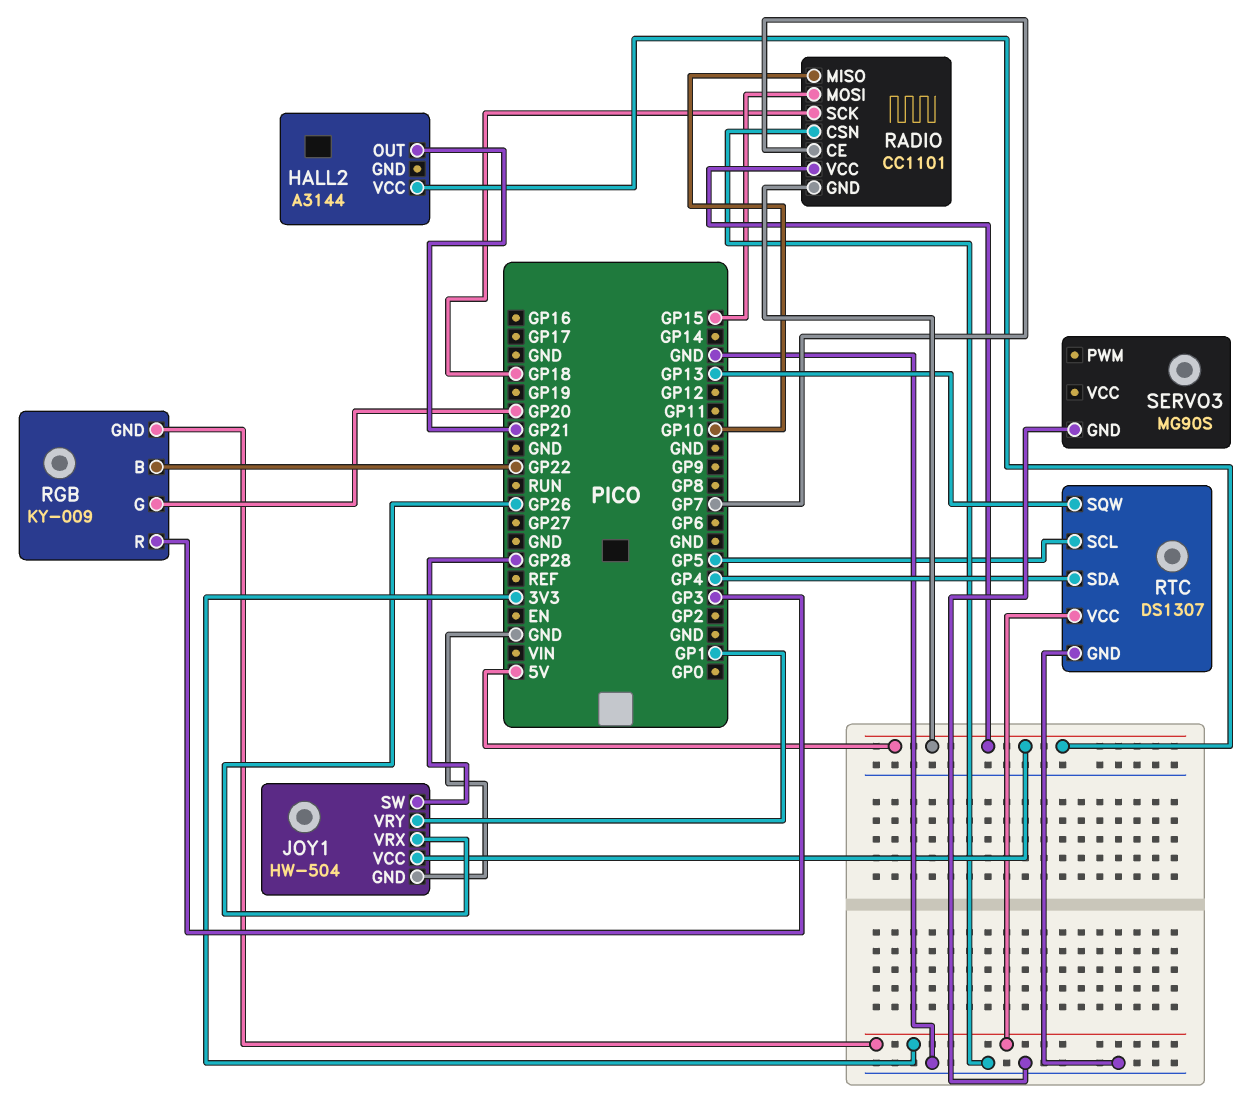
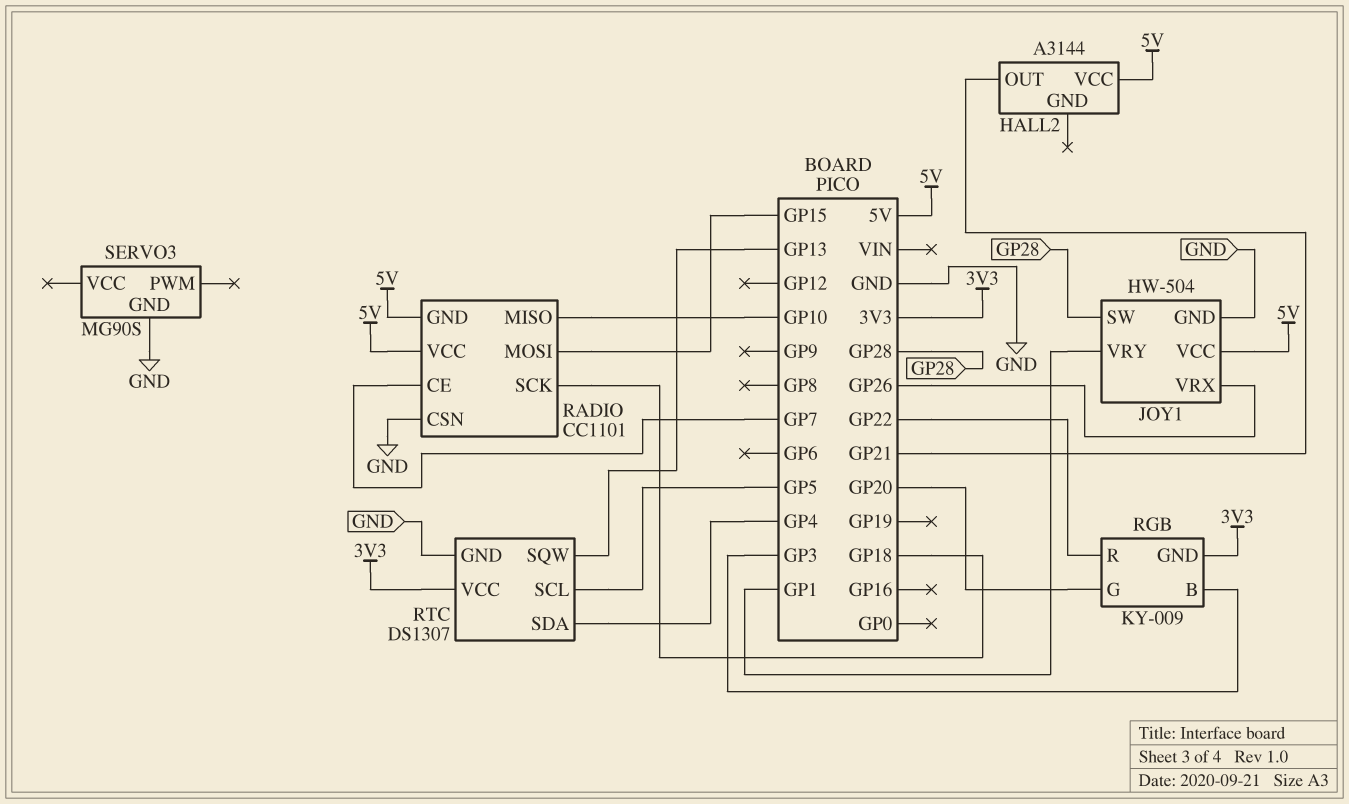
RGB pin B: GP22 -> GP3
RGB pin R: GP3 -> GP22

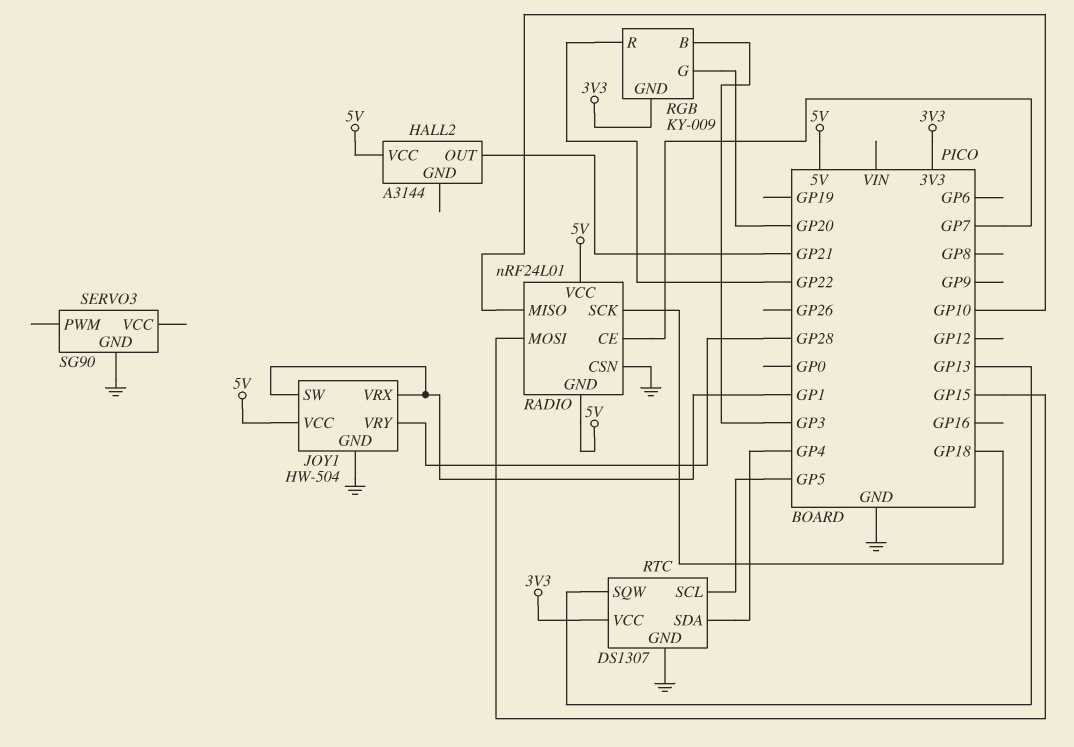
JOY1 pin SW: GP28 -> GP1
JOY1 pin VRX: GP26 -> GP1
JOY1 pin VRY: GP1 -> GP28
RADIO: CC1101 -> nRF24L01
SERVO3: MG90S -> SG90

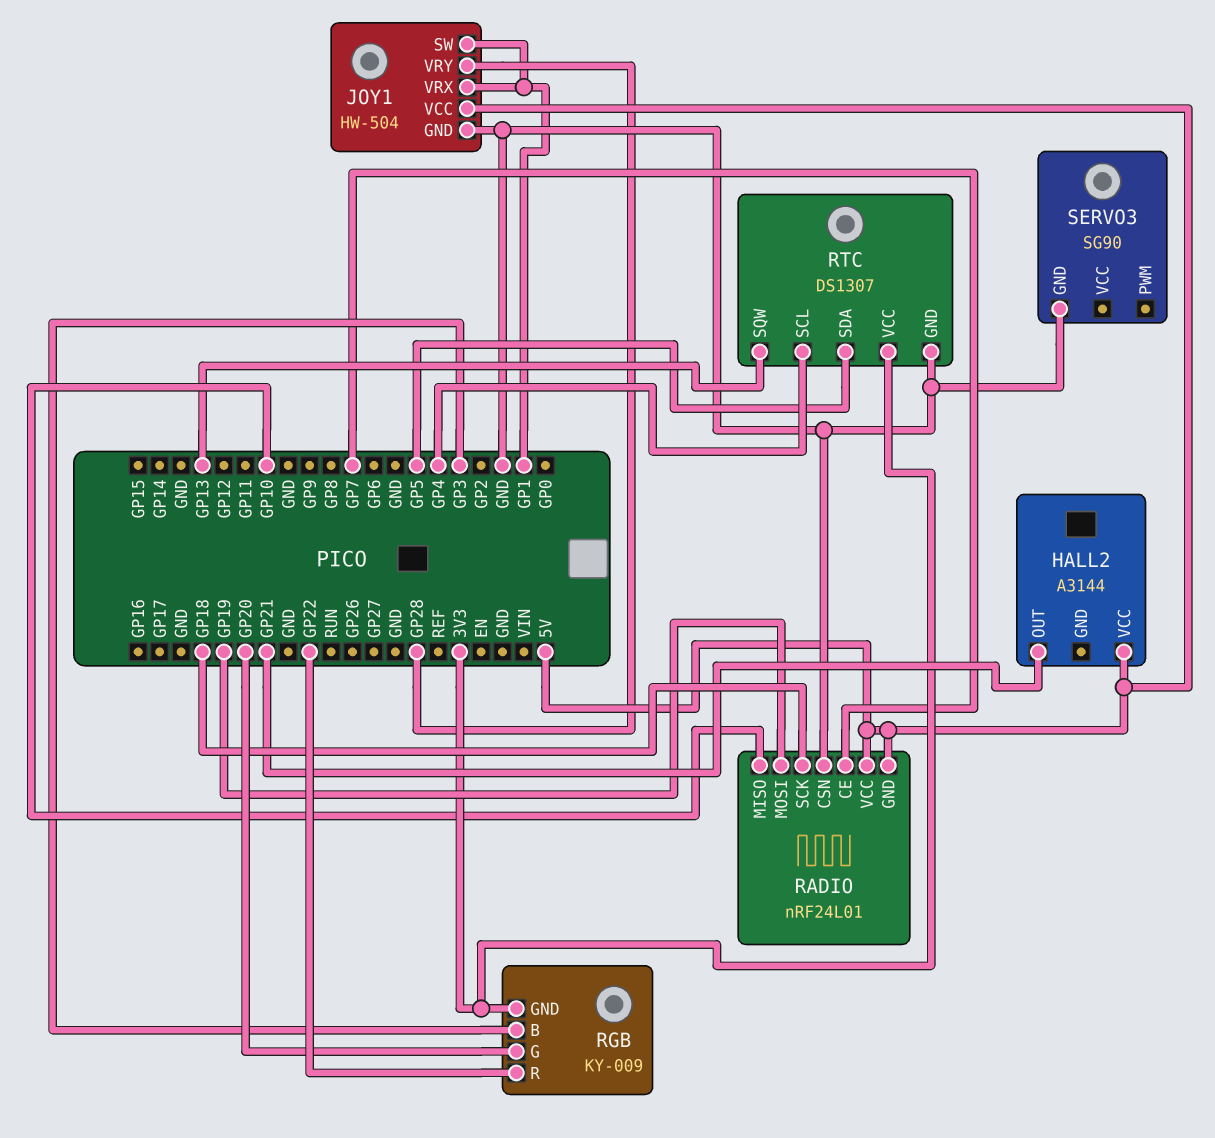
RADIO pin MOSI: GP15 -> GP19
RTC pin SCL: GP5 -> GP4
RTC pin SDA: GP4 -> GP5

